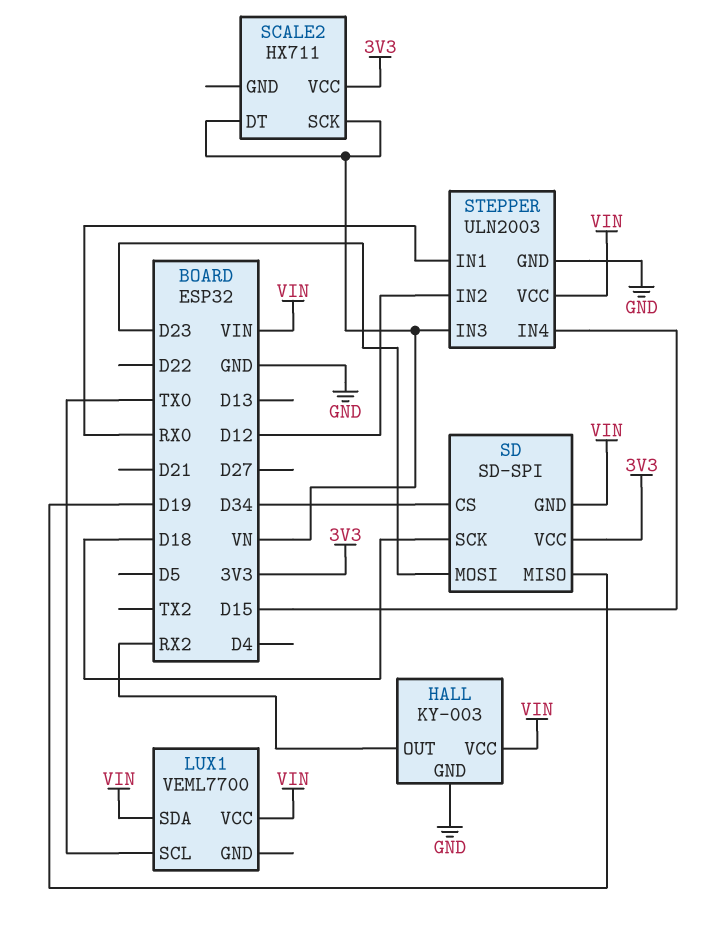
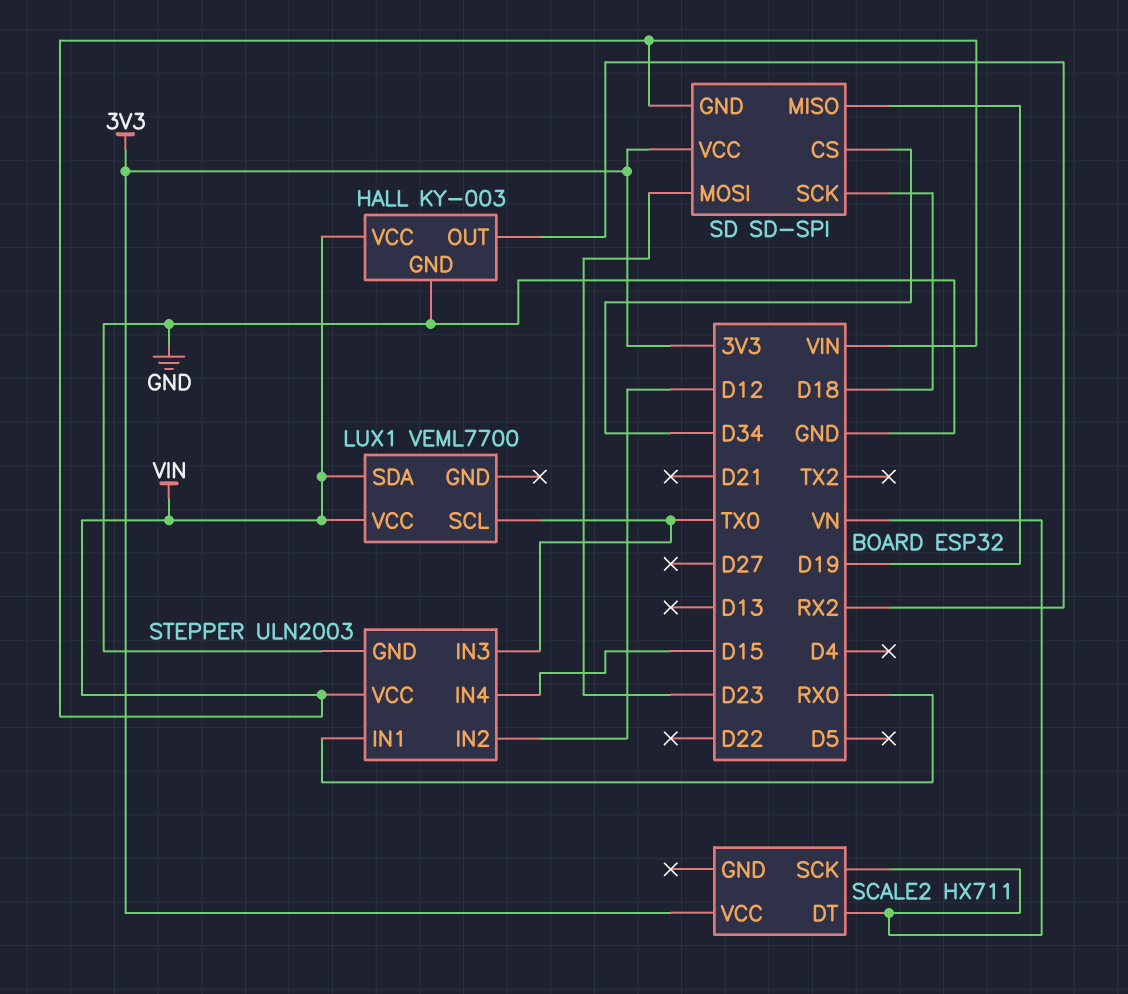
STEPPER pin IN3: VN -> TX0

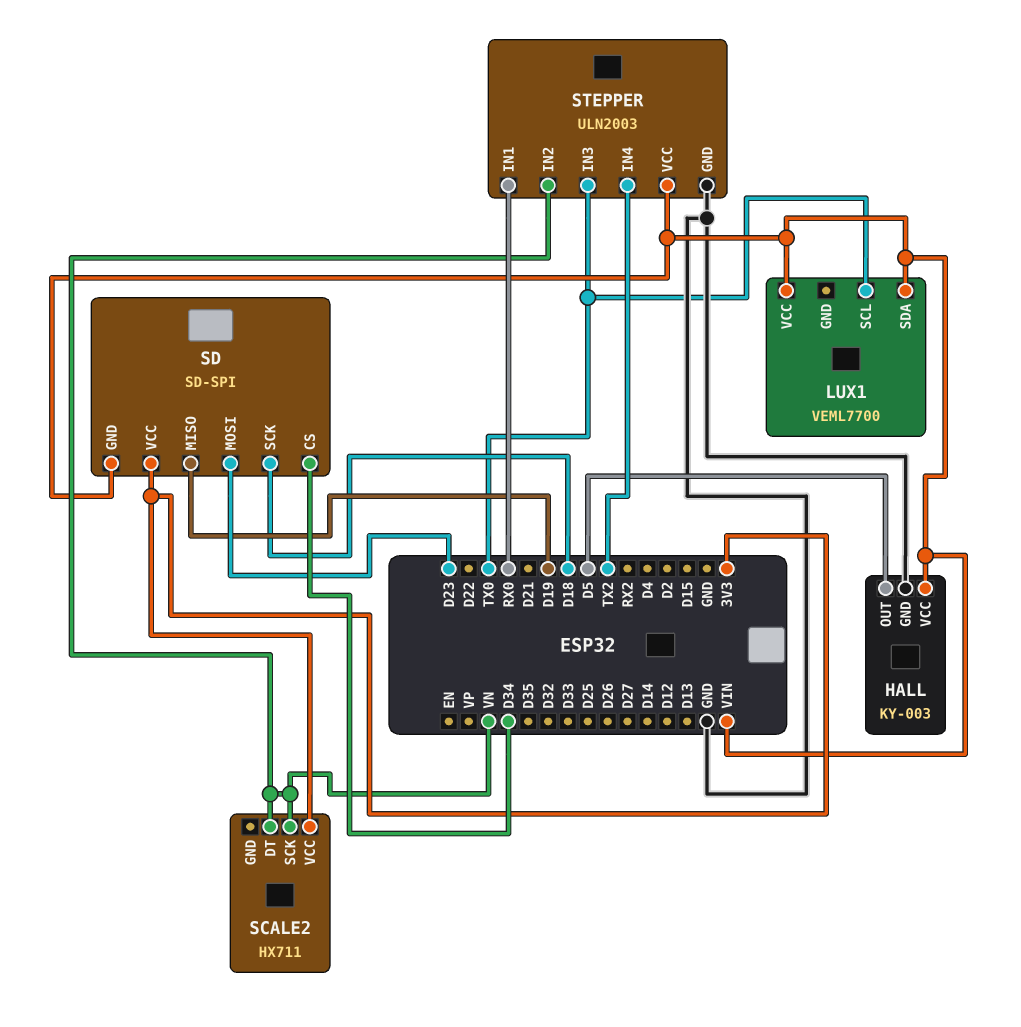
HALL pin OUT: RX2 -> D5
STEPPER pin IN2: D12 -> VN
STEPPER pin IN4: D15 -> TX2

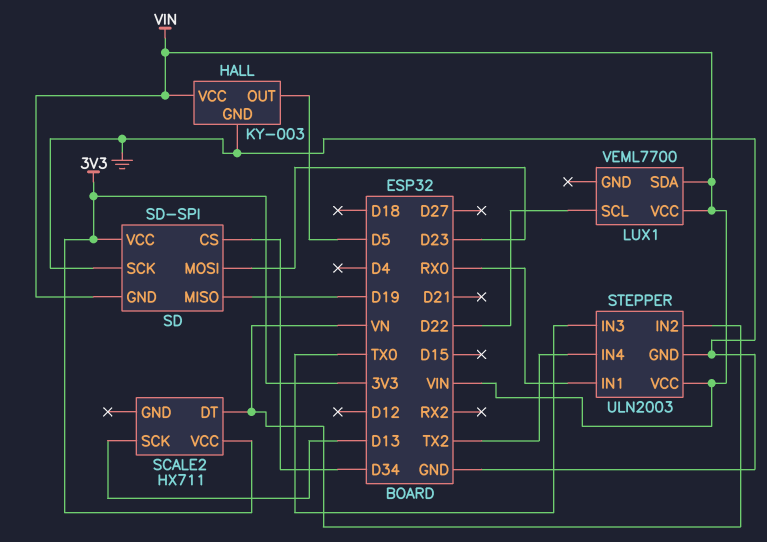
LUX1 pin SCL: TX0 -> D22
SCALE2 pin SCK: VN -> D13
SD pin SCK: D18 -> GND

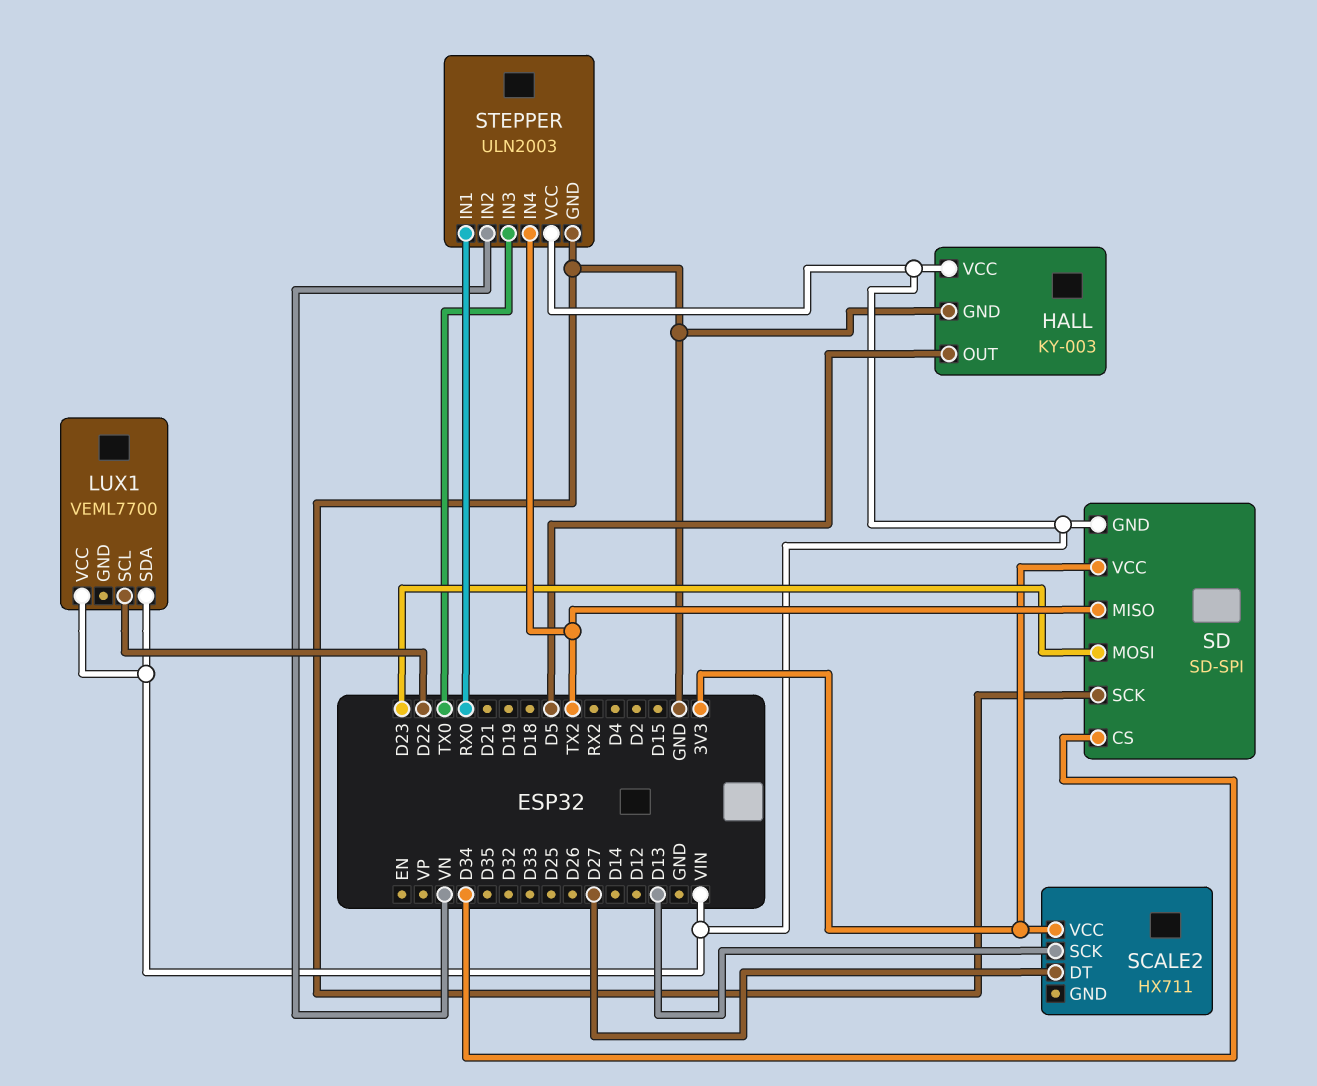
SCALE2 pin DT: VN -> D27
SD pin MISO: D19 -> TX2

